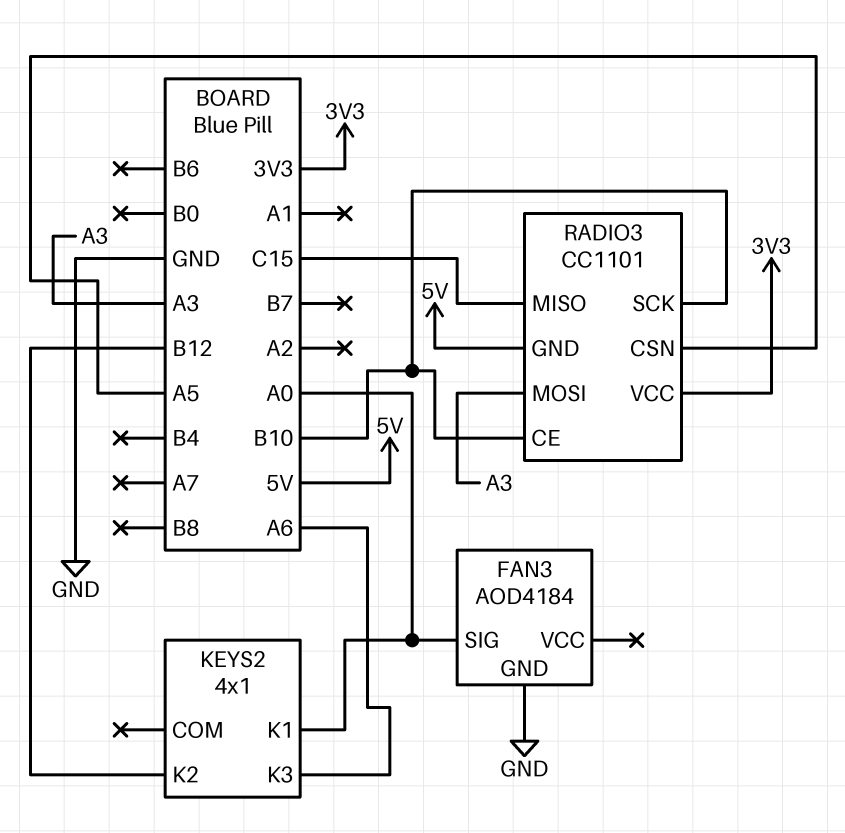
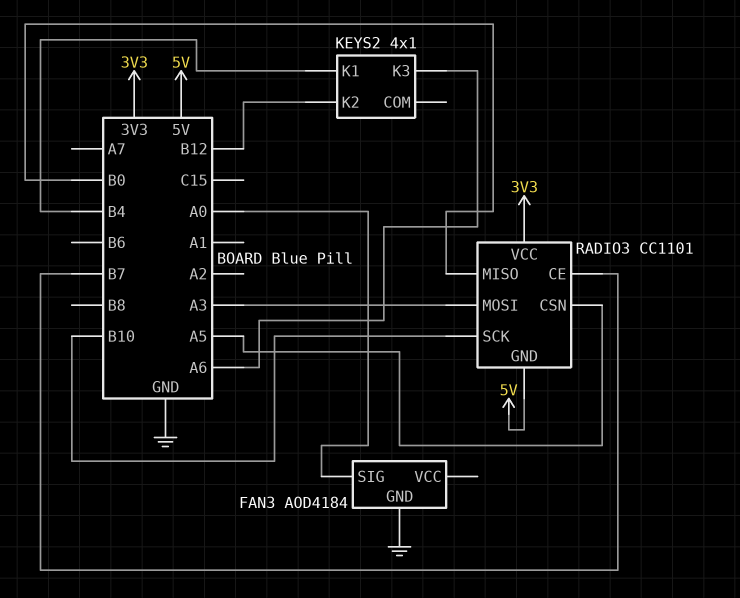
KEYS2 pin K1: A0 -> B4
RADIO3 pin CE: B10 -> B7
RADIO3 pin MISO: C15 -> B0

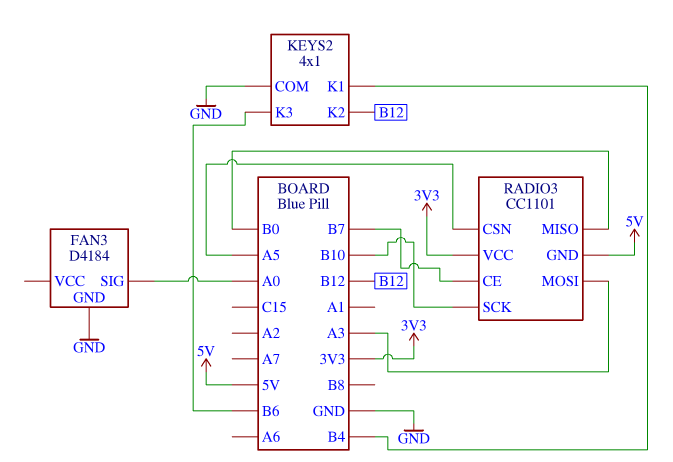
FAN3: AOD4184 -> D4184
KEYS2 pin COM: none -> GND
KEYS2 pin K3: A6 -> B6

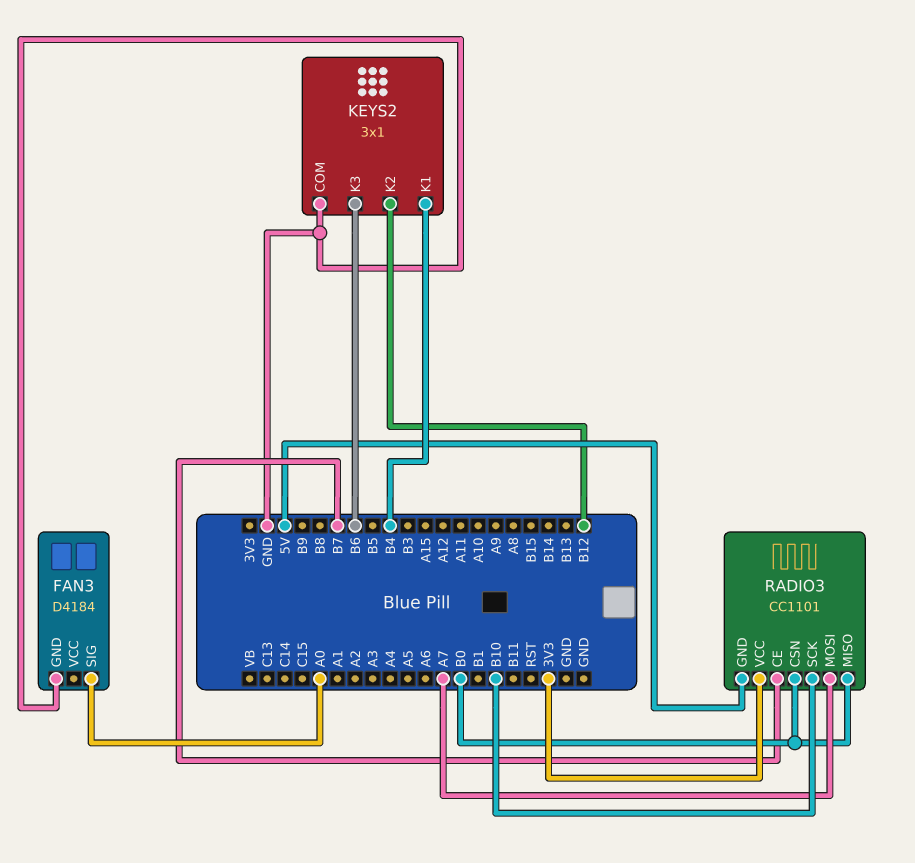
KEYS2: 4x1 -> 3x1
RADIO3 pin CSN: A5 -> B0
RADIO3 pin MOSI: A3 -> A7

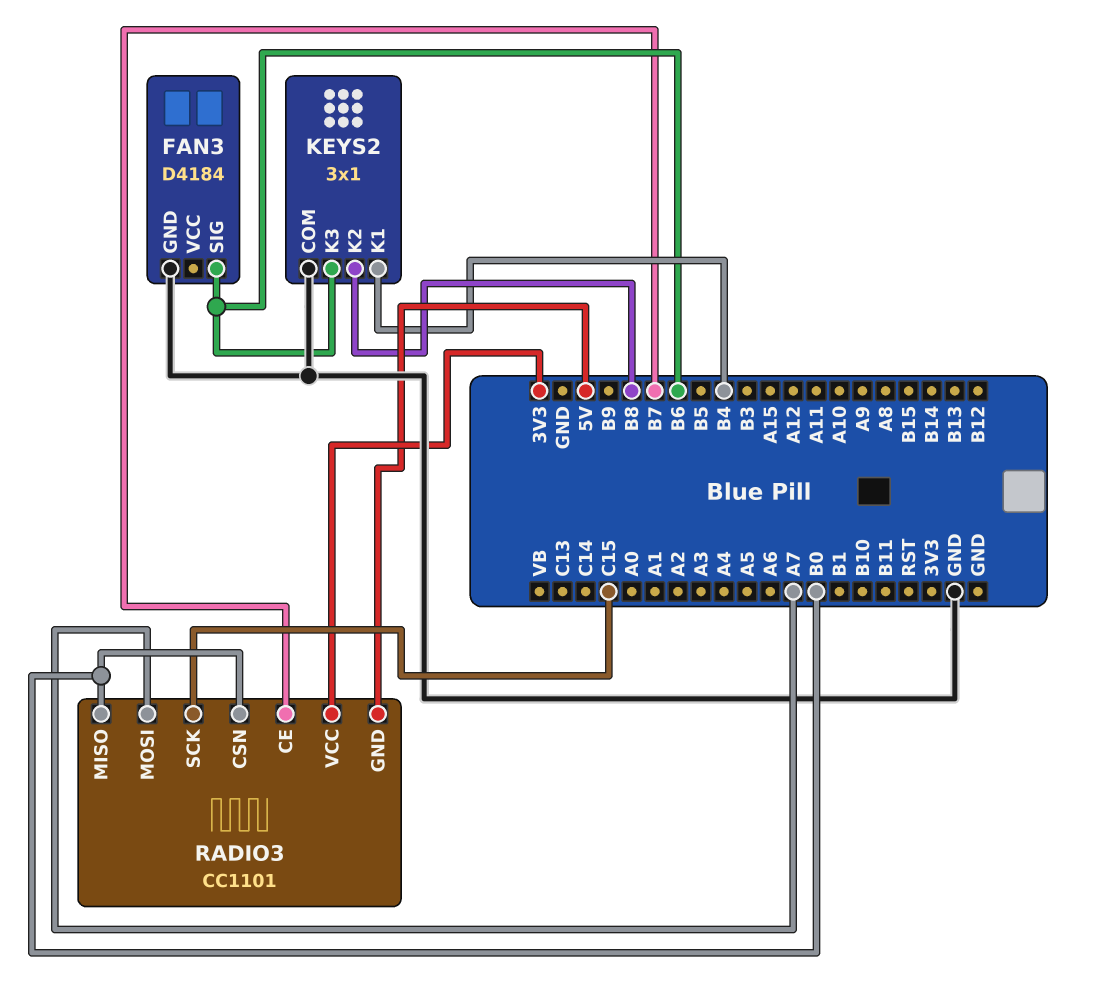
FAN3 pin SIG: A0 -> B6
KEYS2 pin K2: B12 -> B8
RADIO3 pin SCK: B10 -> C15

